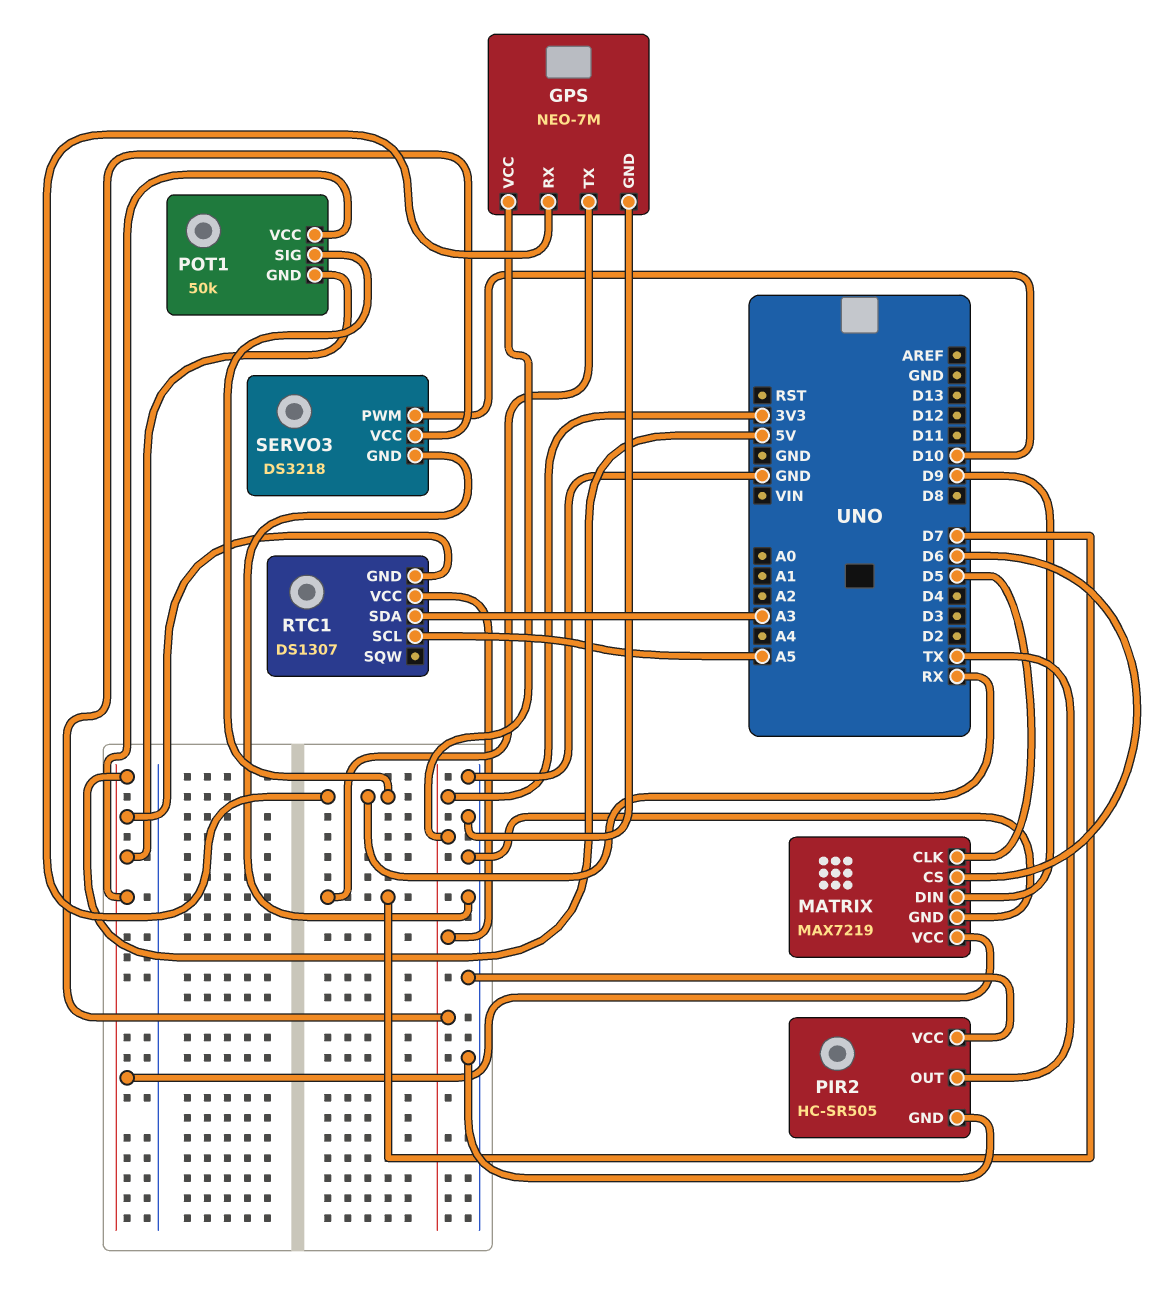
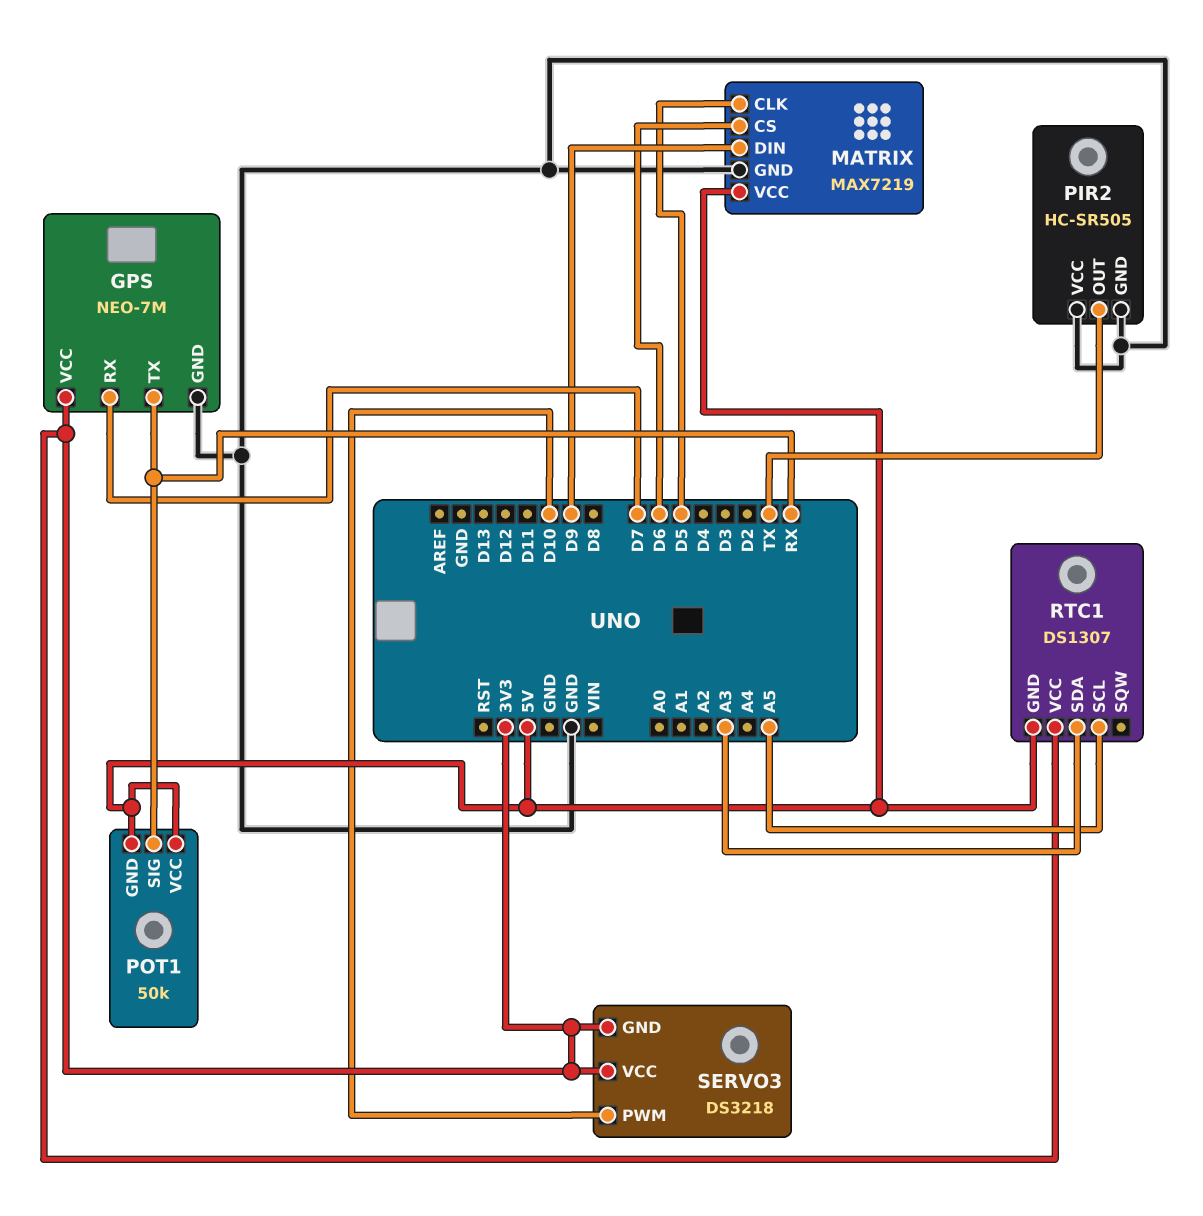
GPS pin RX: RX -> D7
GPS pin TX: D7 -> RX
SERVO3 pin GND: GND -> 3V3

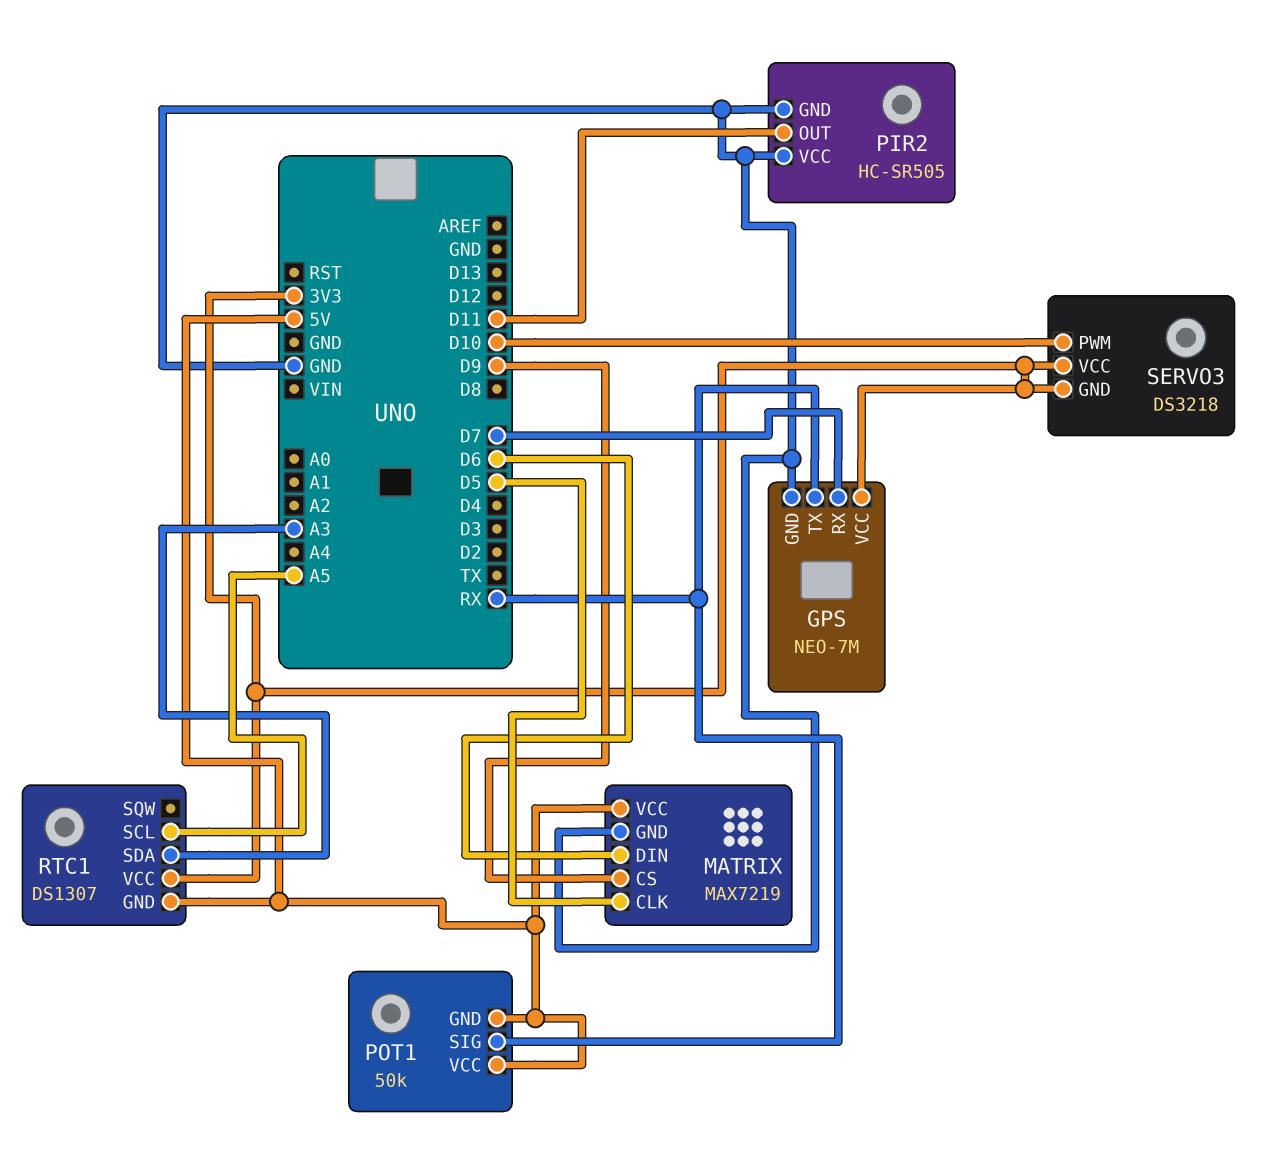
MATRIX pin CS: D6 -> D9
MATRIX pin DIN: D9 -> D6
PIR2 pin OUT: TX -> D11

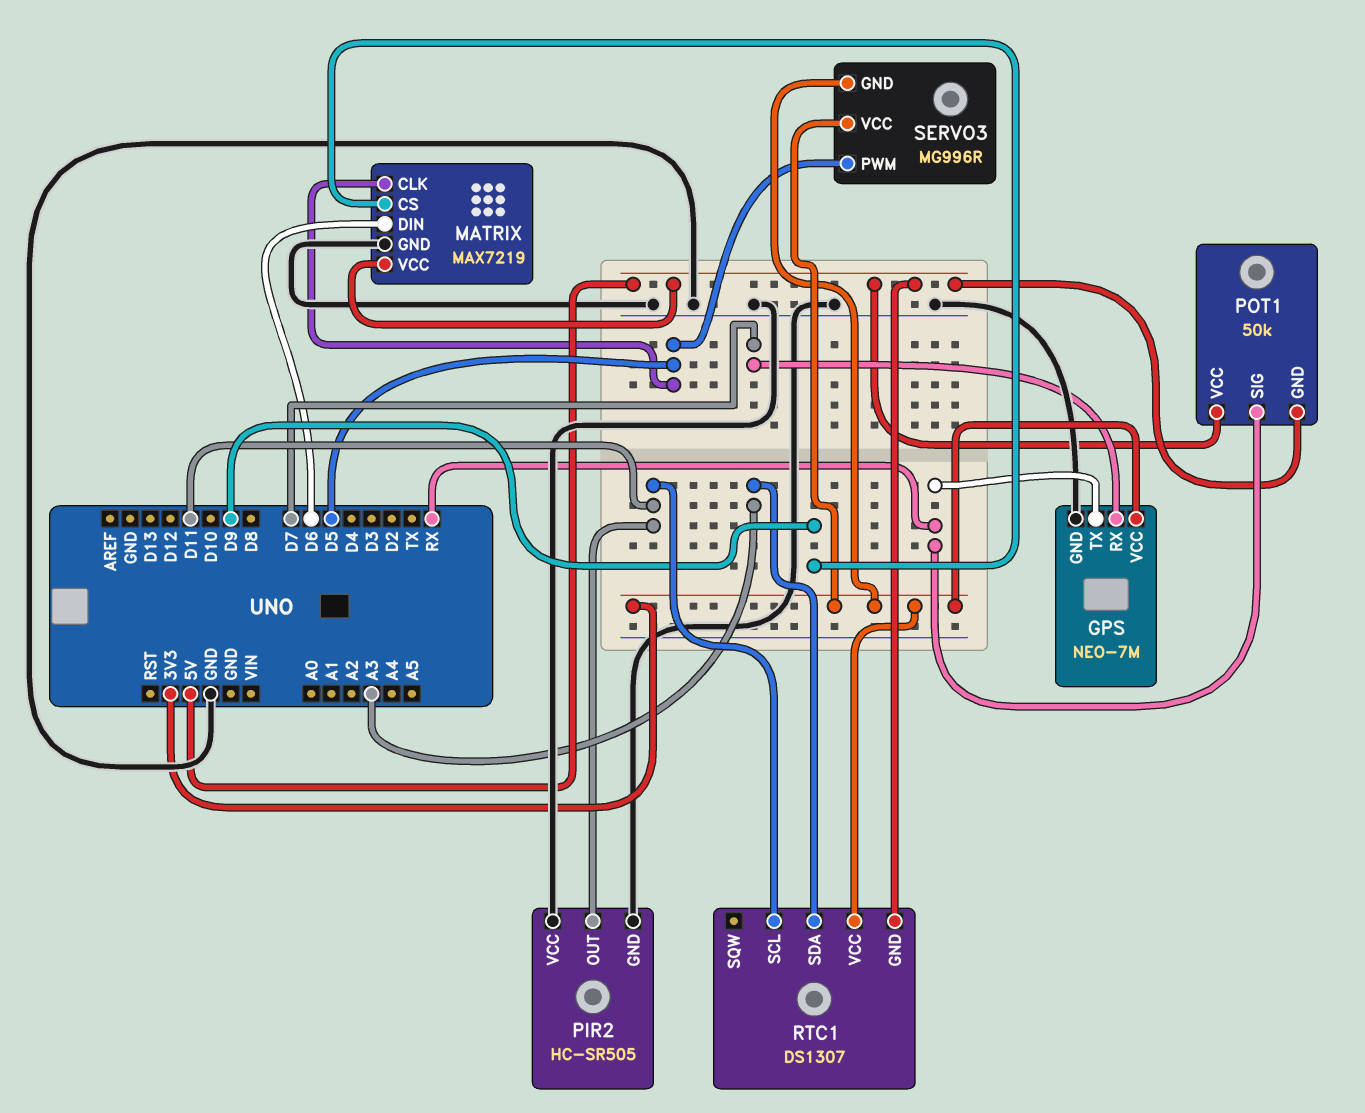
RTC1 pin SCL: A5 -> D11
SERVO3: DS3218 -> MG996R
SERVO3 pin PWM: D10 -> D5

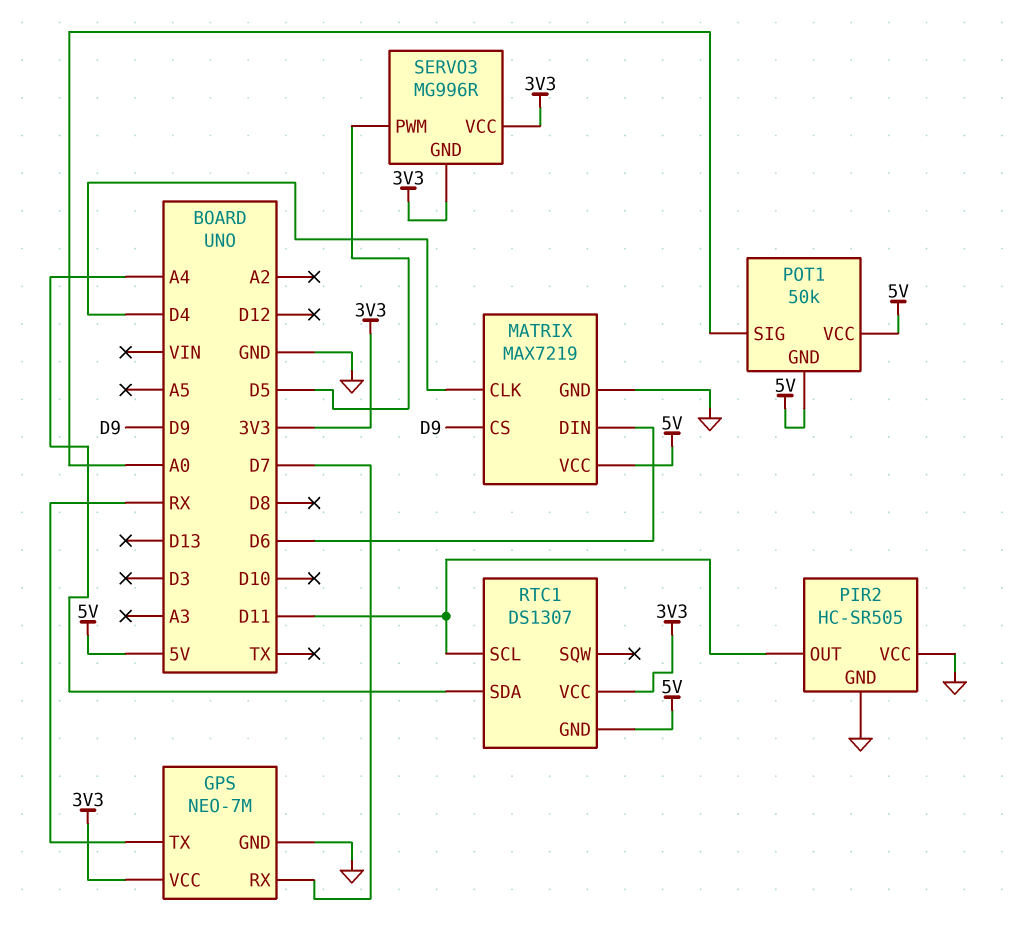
MATRIX pin CLK: D5 -> D4
POT1 pin SIG: RX -> A0
RTC1 pin SDA: A3 -> A4

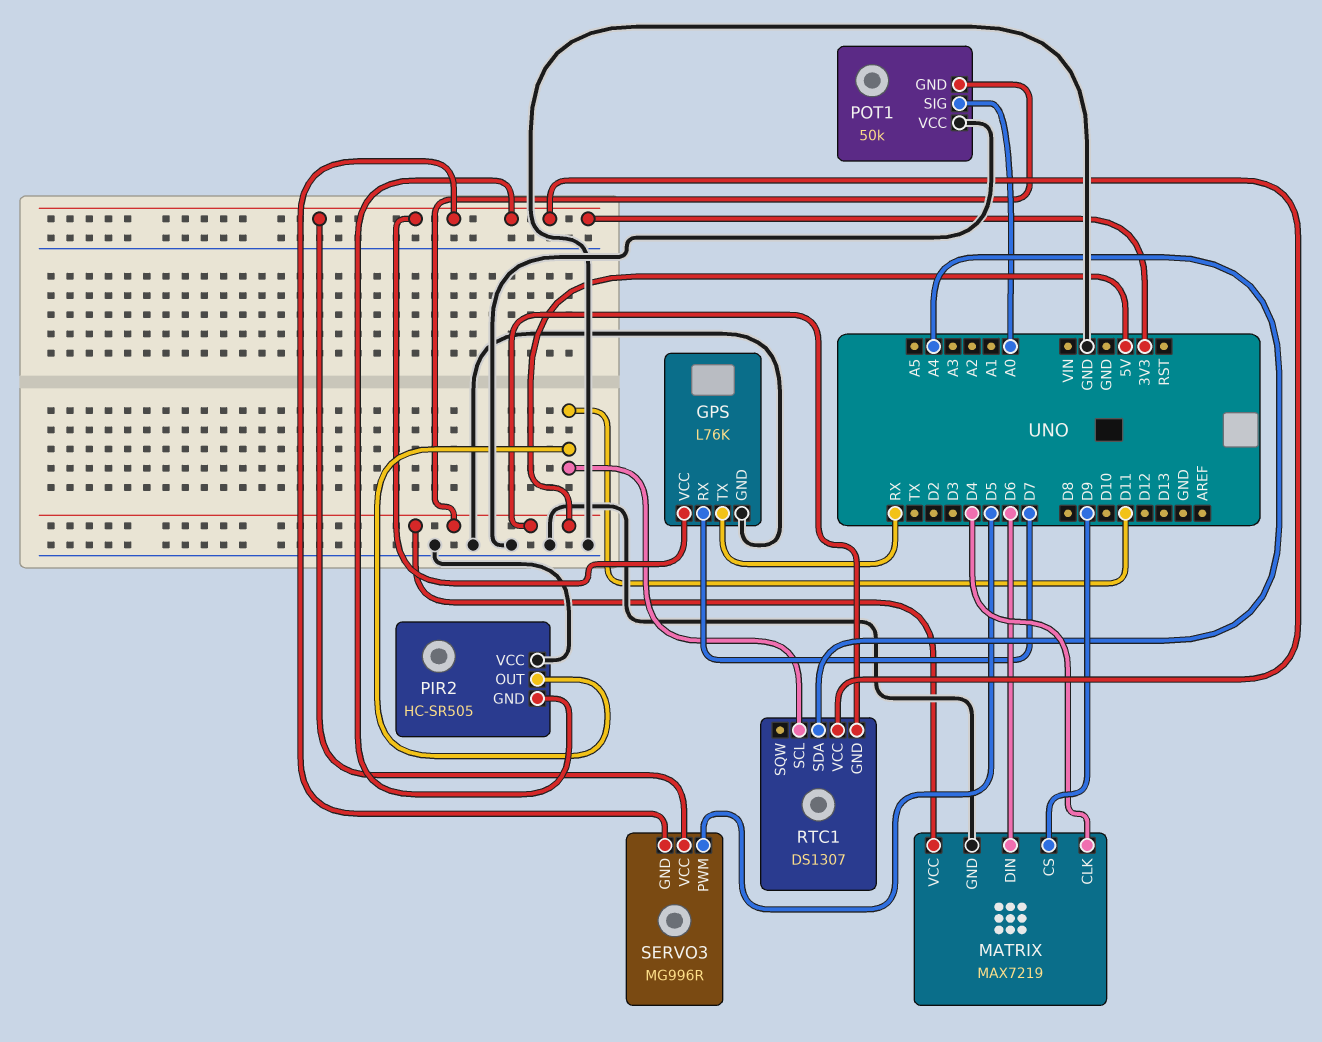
GPS: NEO-7M -> L76K
PIR2 pin GND: GND -> 3V3
POT1 pin VCC: 5V -> GND

